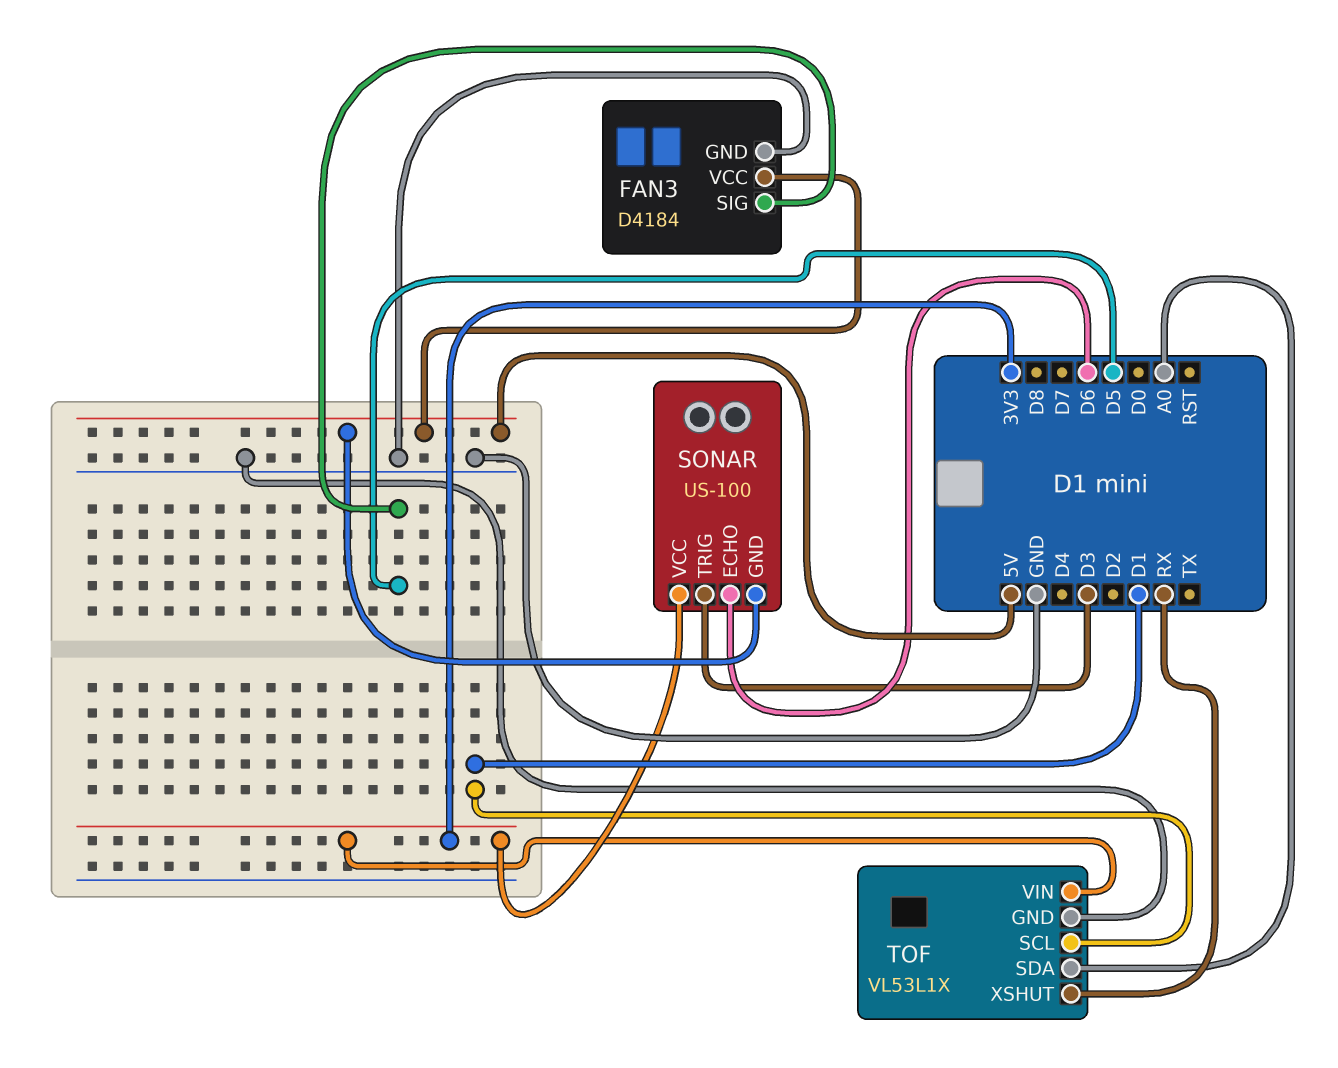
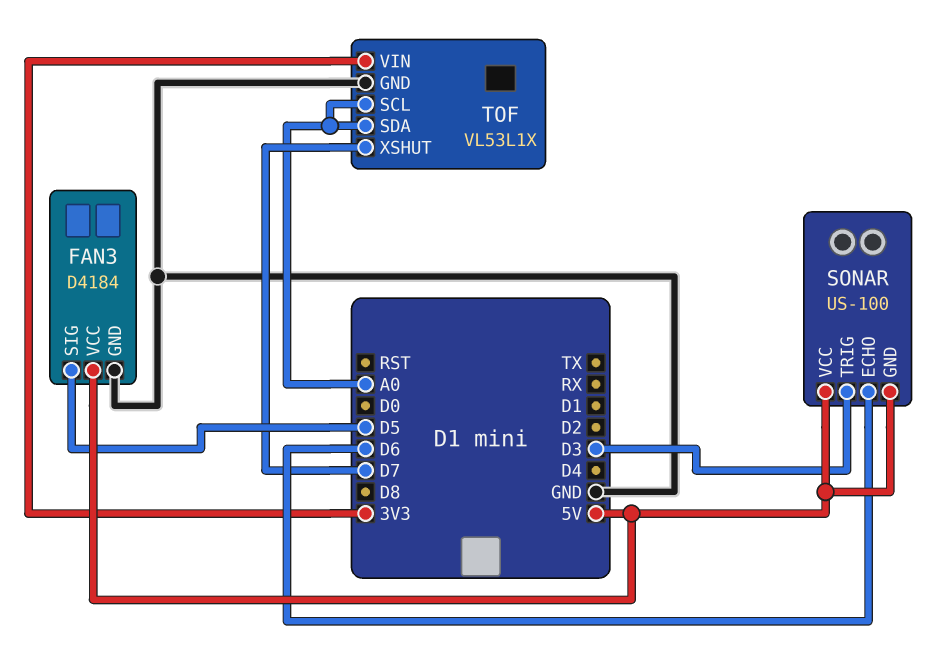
SONAR pin VCC: 3V3 -> 5V
TOF pin SCL: D1 -> A0
TOF pin XSHUT: RX -> D7

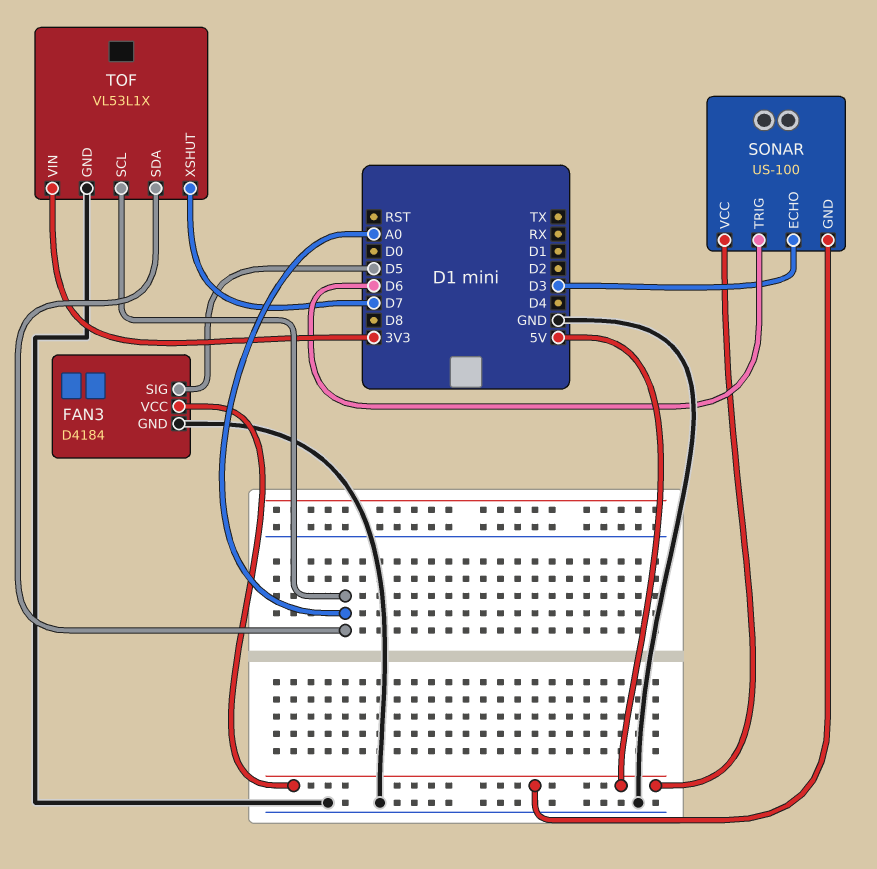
SONAR pin ECHO: D6 -> D3
SONAR pin TRIG: D3 -> D6

